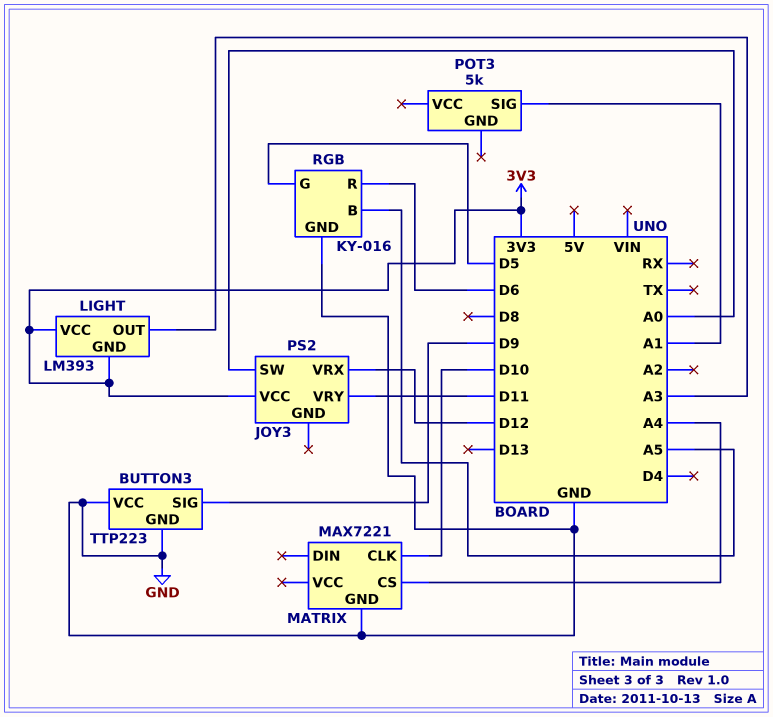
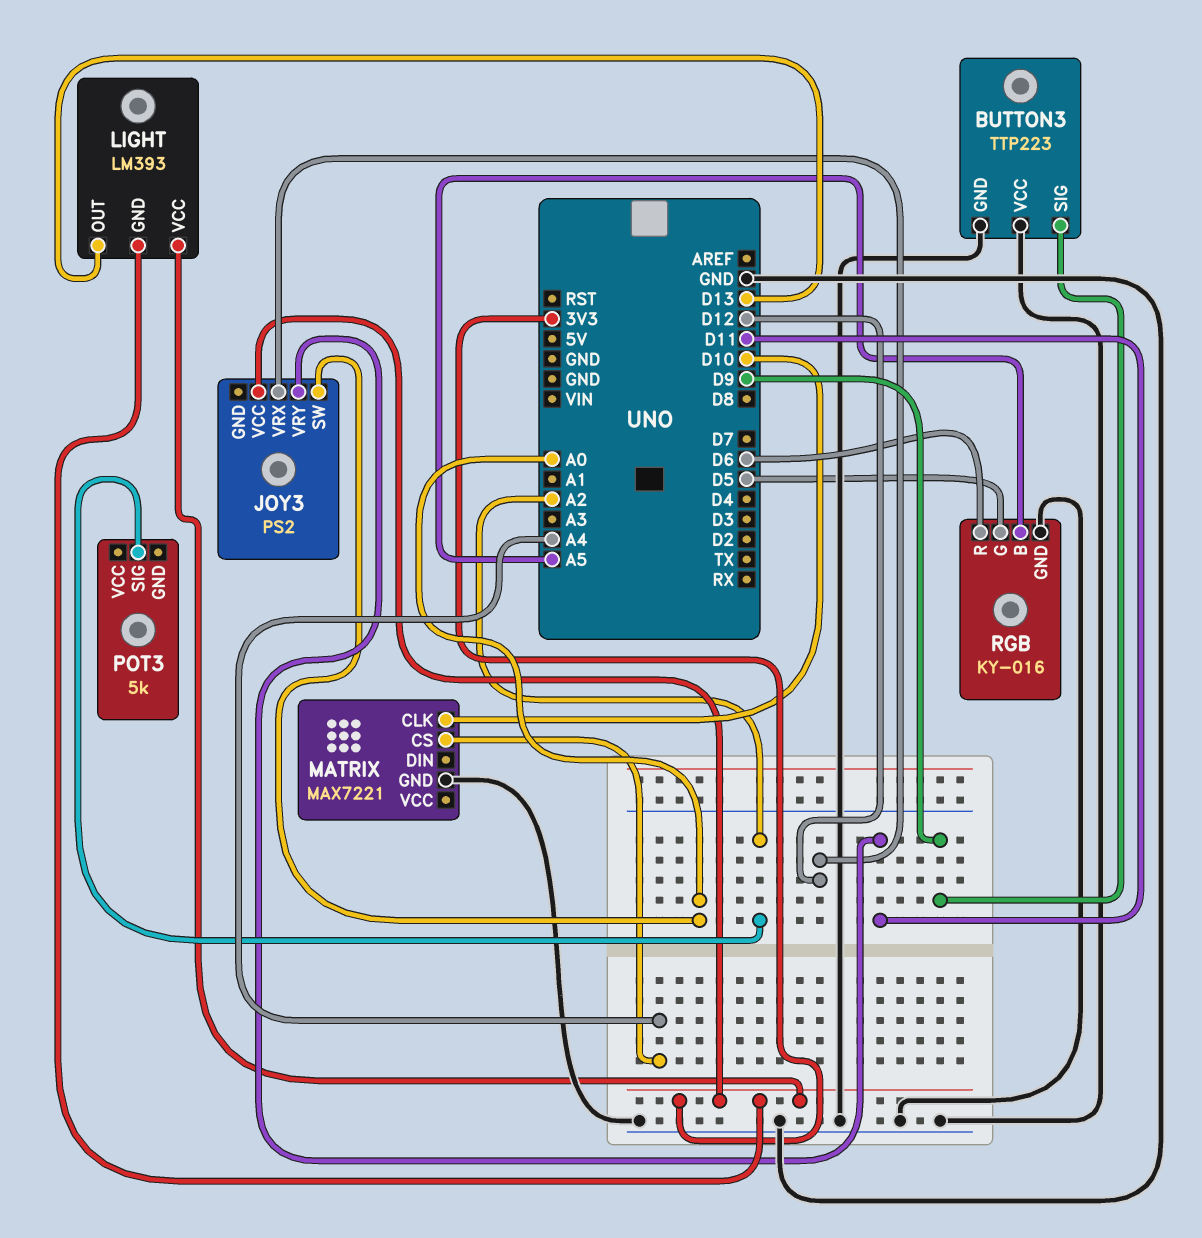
LIGHT pin OUT: A3 -> D13
POT3 pin SIG: A1 -> A2

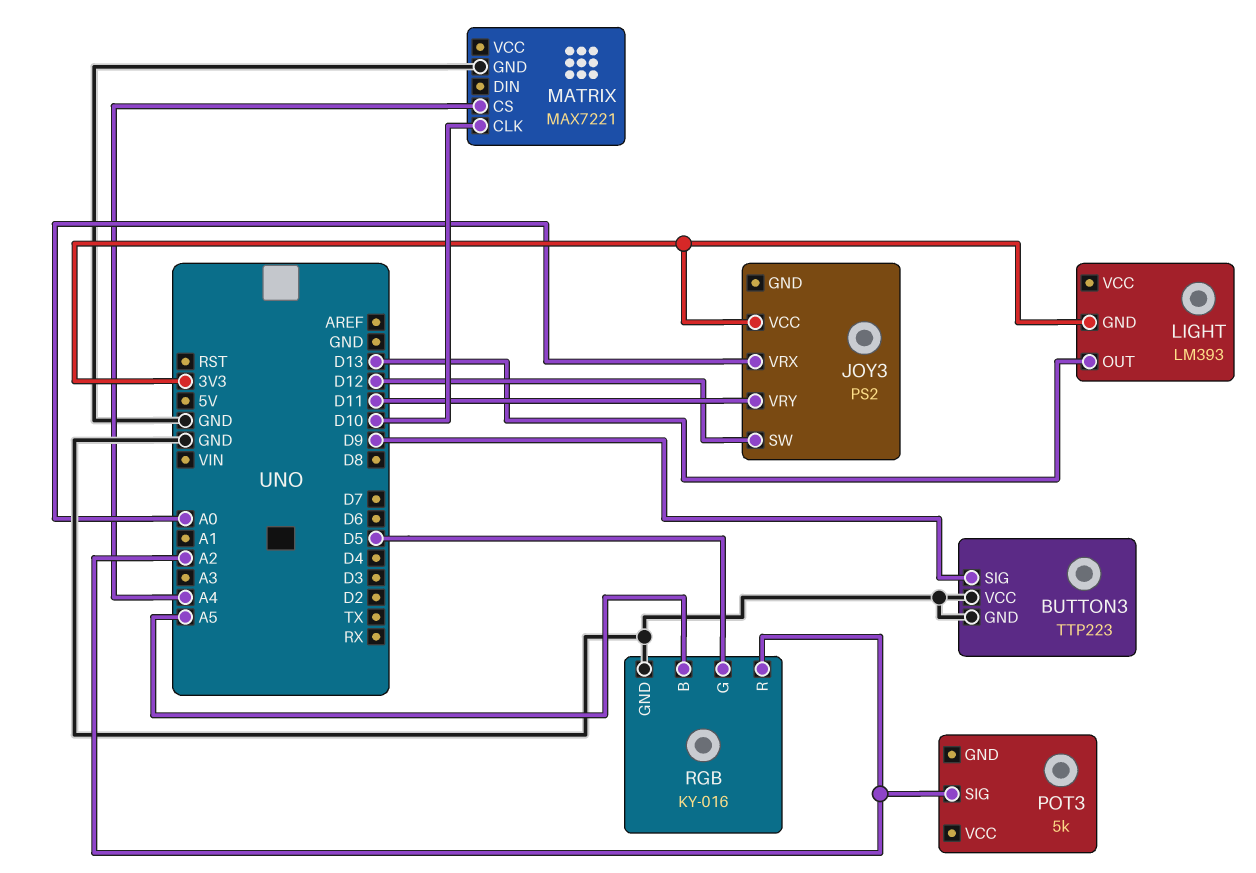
JOY3 pin SW: A0 -> D12
JOY3 pin VRX: D12 -> A0
LIGHT pin VCC: 3V3 -> none
RGB pin R: D6 -> A2

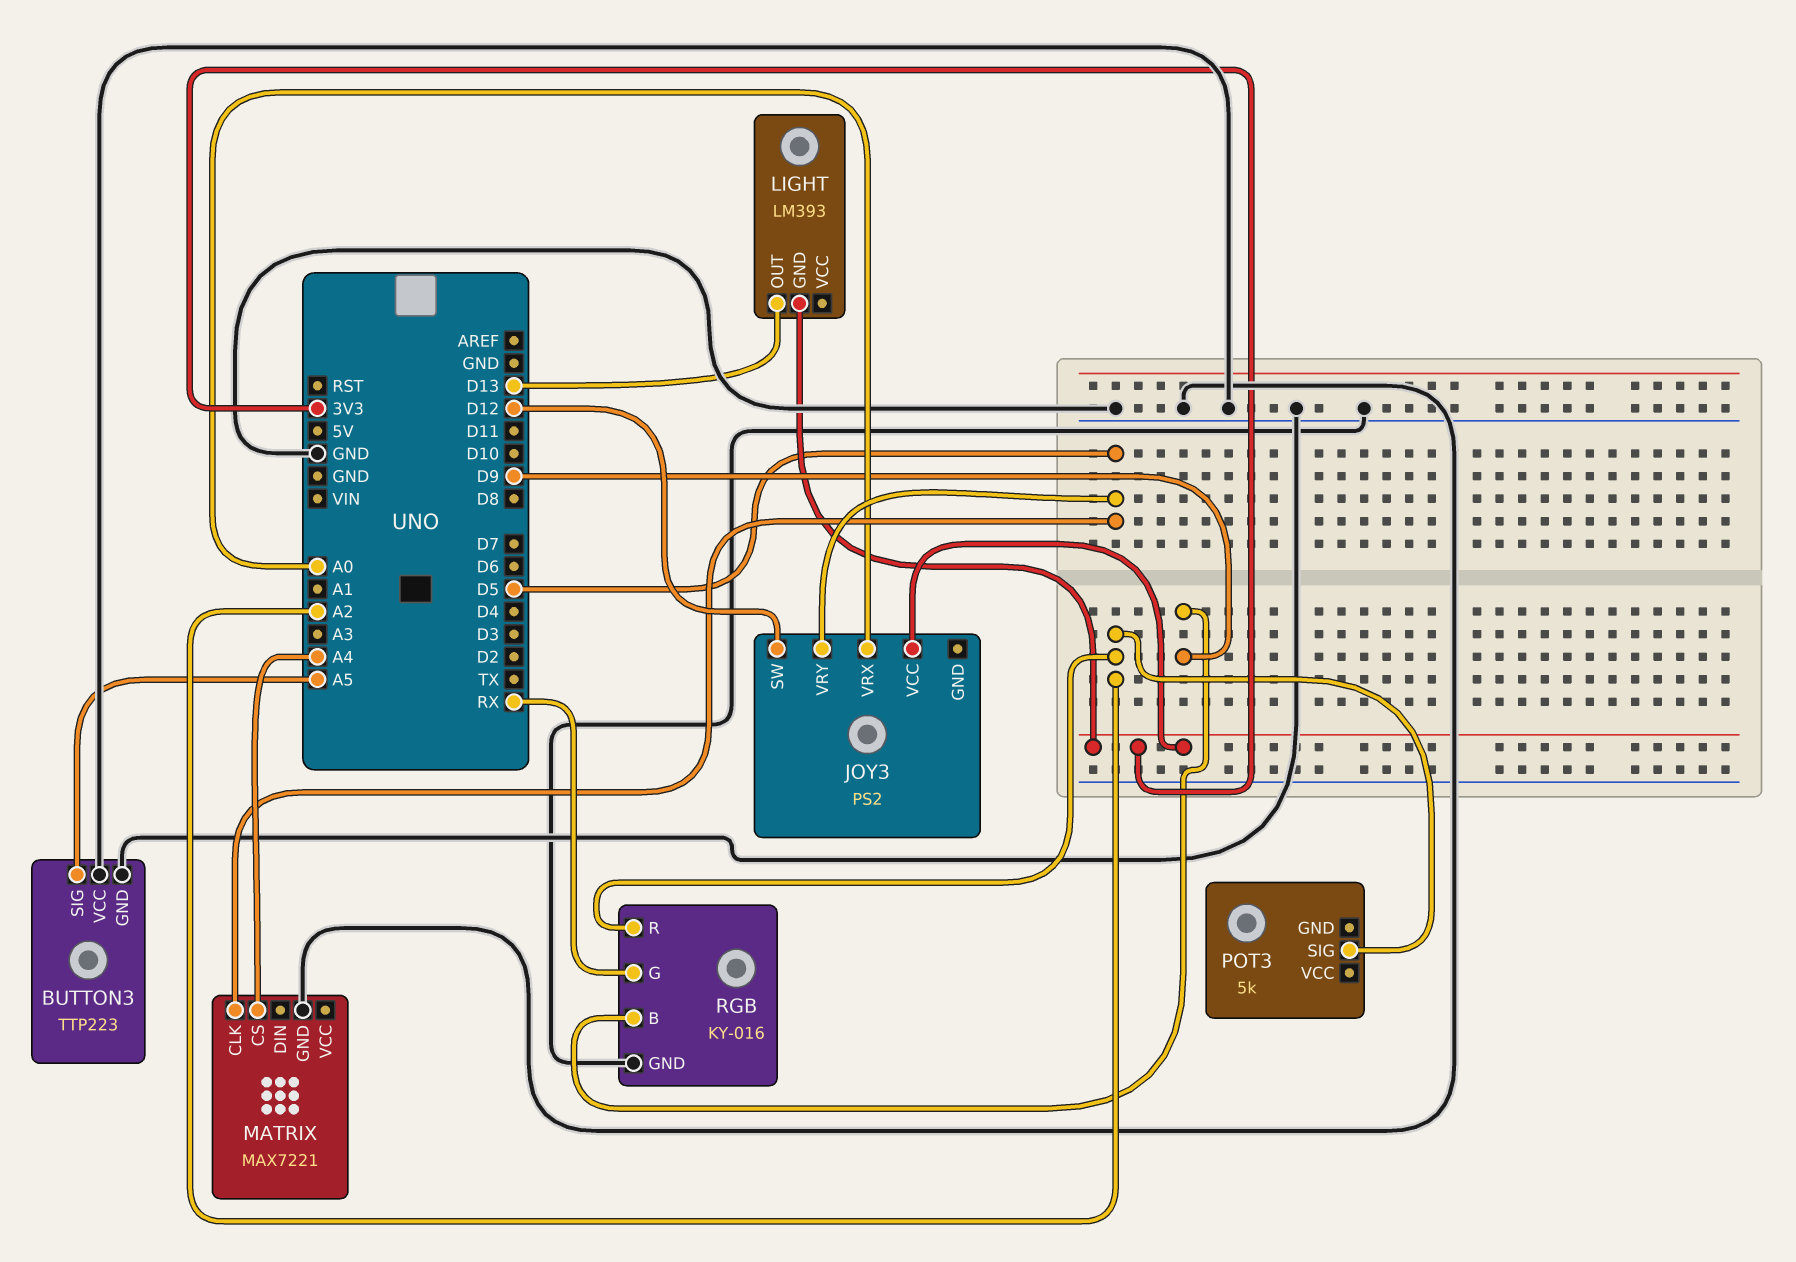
BUTTON3 pin SIG: D9 -> A5
JOY3 pin VRY: D11 -> D5
MATRIX pin CLK: D10 -> D5
RGB pin B: A5 -> D9
RGB pin G: D5 -> RX

